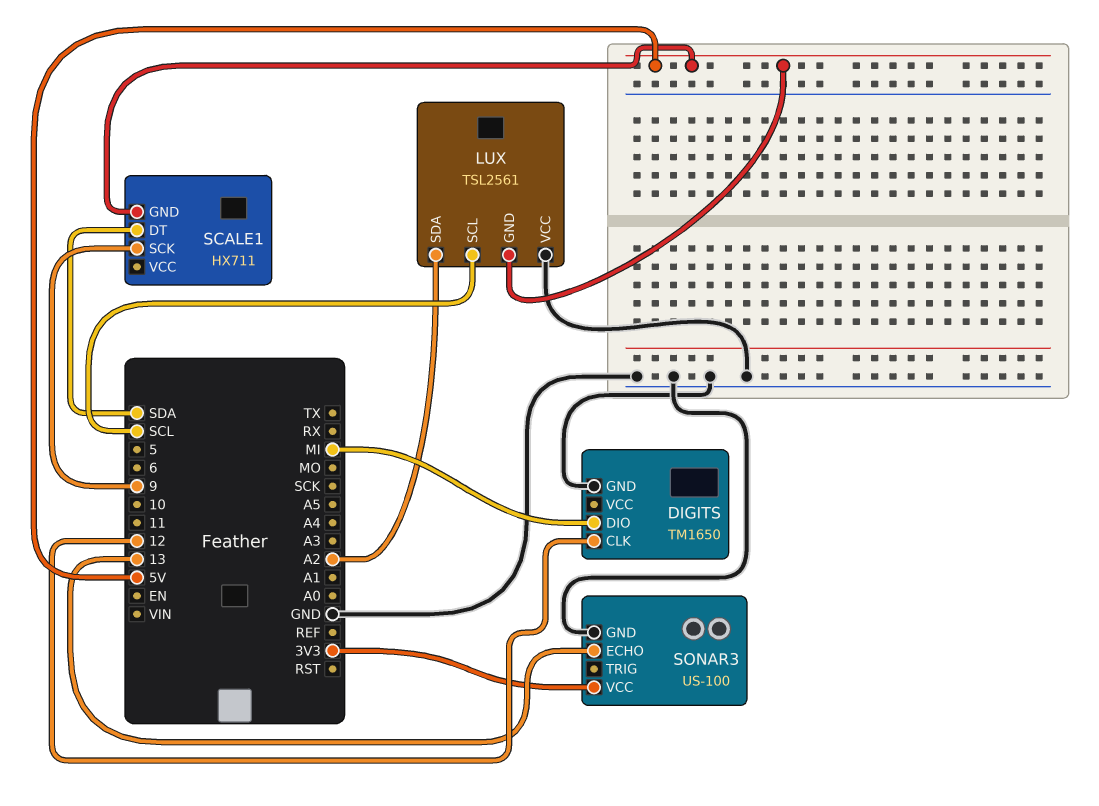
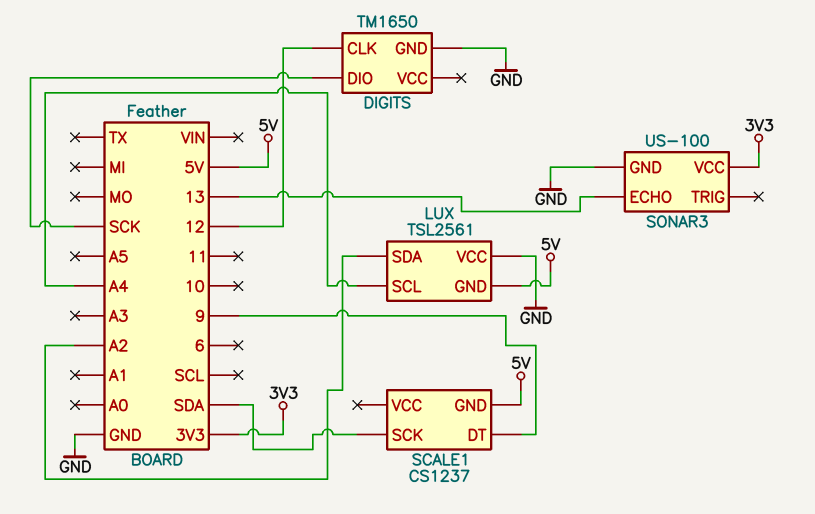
DIGITS pin DIO: MI -> SCK
LUX pin SCL: SCL -> A4
SCALE1: HX711 -> CS1237
SCALE1 pin DT: SDA -> 9
SCALE1 pin SCK: 9 -> SDA

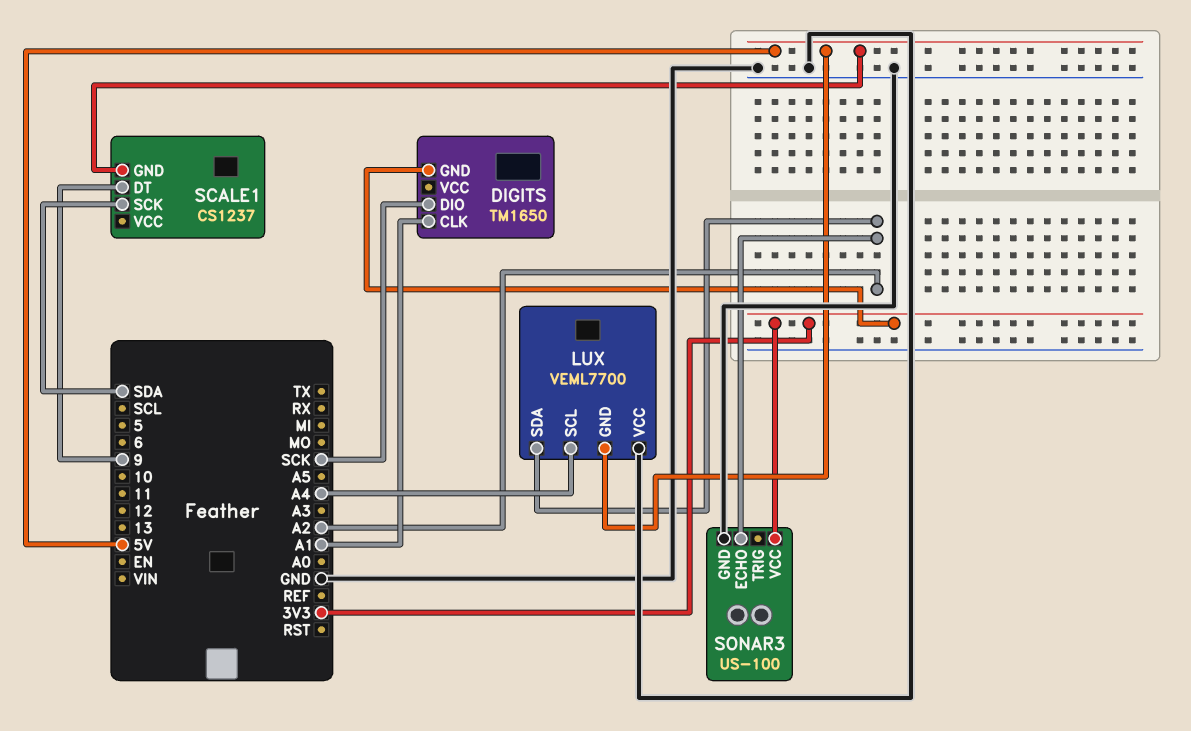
DIGITS pin CLK: 12 -> A1
DIGITS pin GND: GND -> 3V3
LUX: TSL2561 -> VEML7700
SONAR3 pin ECHO: 13 -> A2

